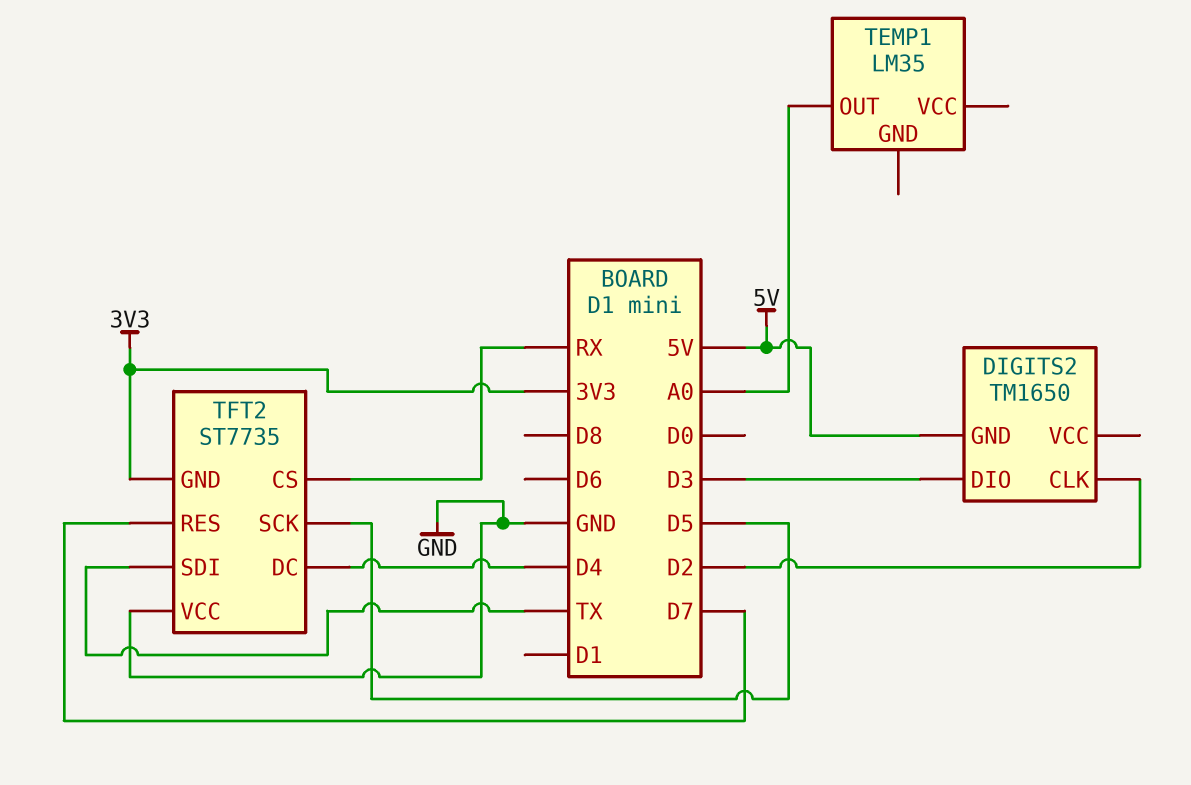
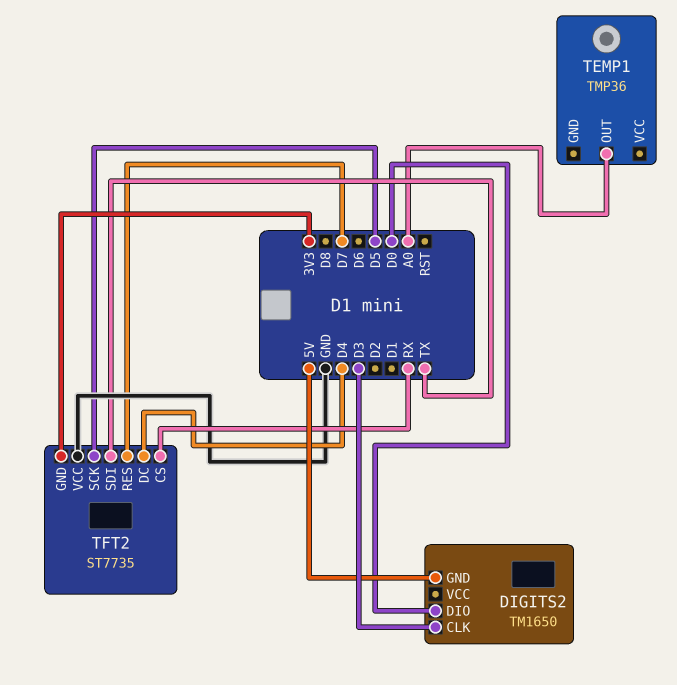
DIGITS2 pin CLK: D2 -> D3
DIGITS2 pin DIO: D3 -> D0
TEMP1: LM35 -> TMP36

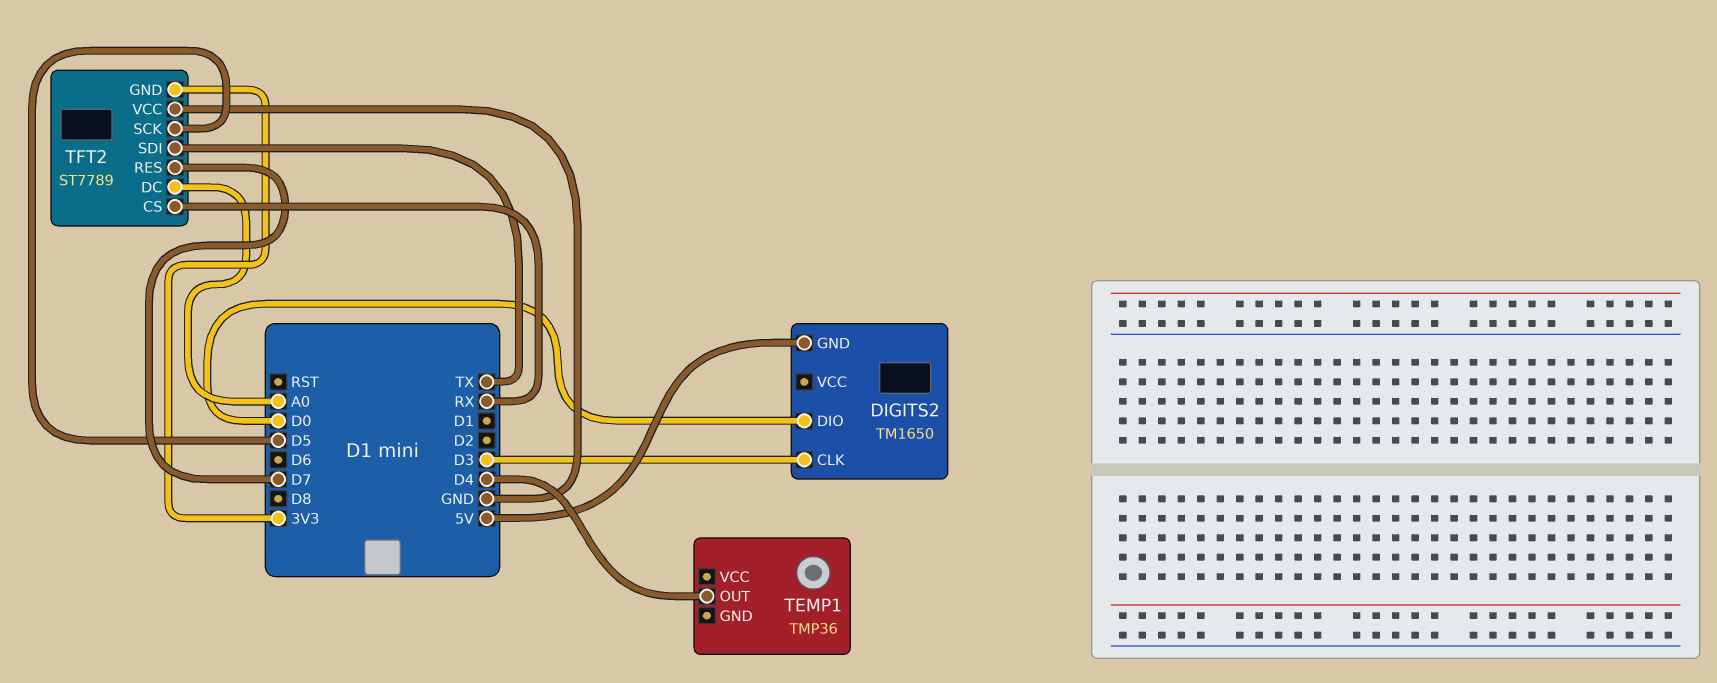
TEMP1 pin OUT: A0 -> D4
TFT2: ST7735 -> ST7789
TFT2 pin DC: D4 -> A0

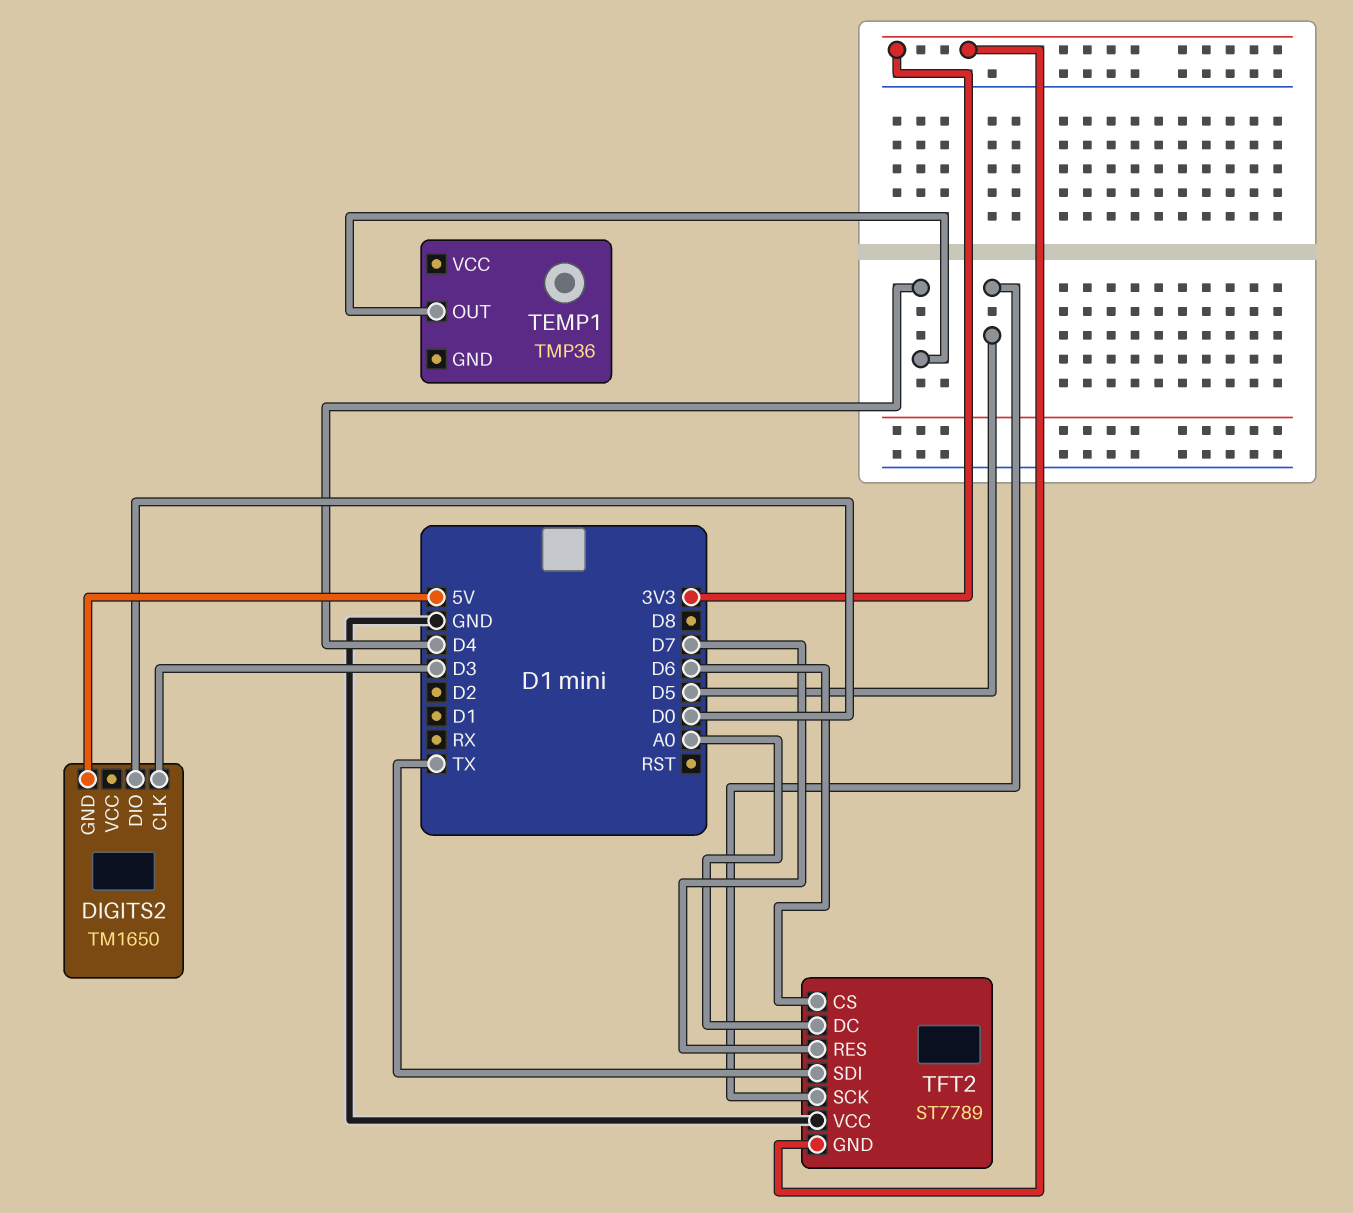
TFT2 pin CS: RX -> D6

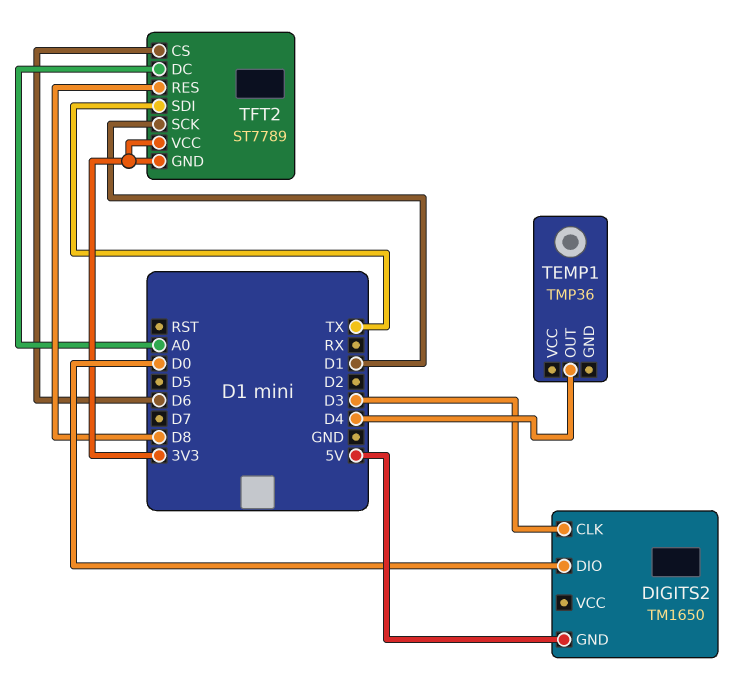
TFT2 pin RES: D7 -> D8
TFT2 pin SCK: D5 -> D1
TFT2 pin VCC: GND -> 3V3

